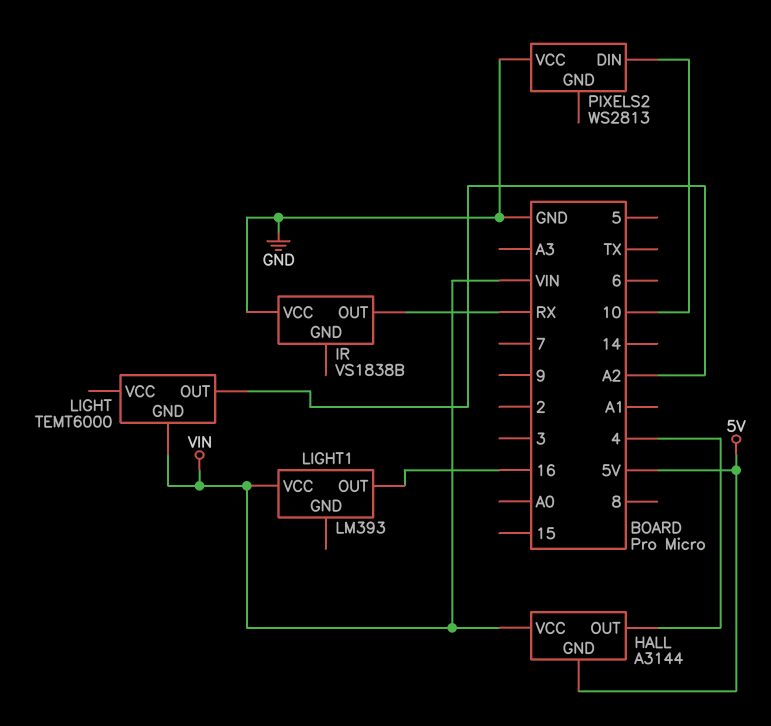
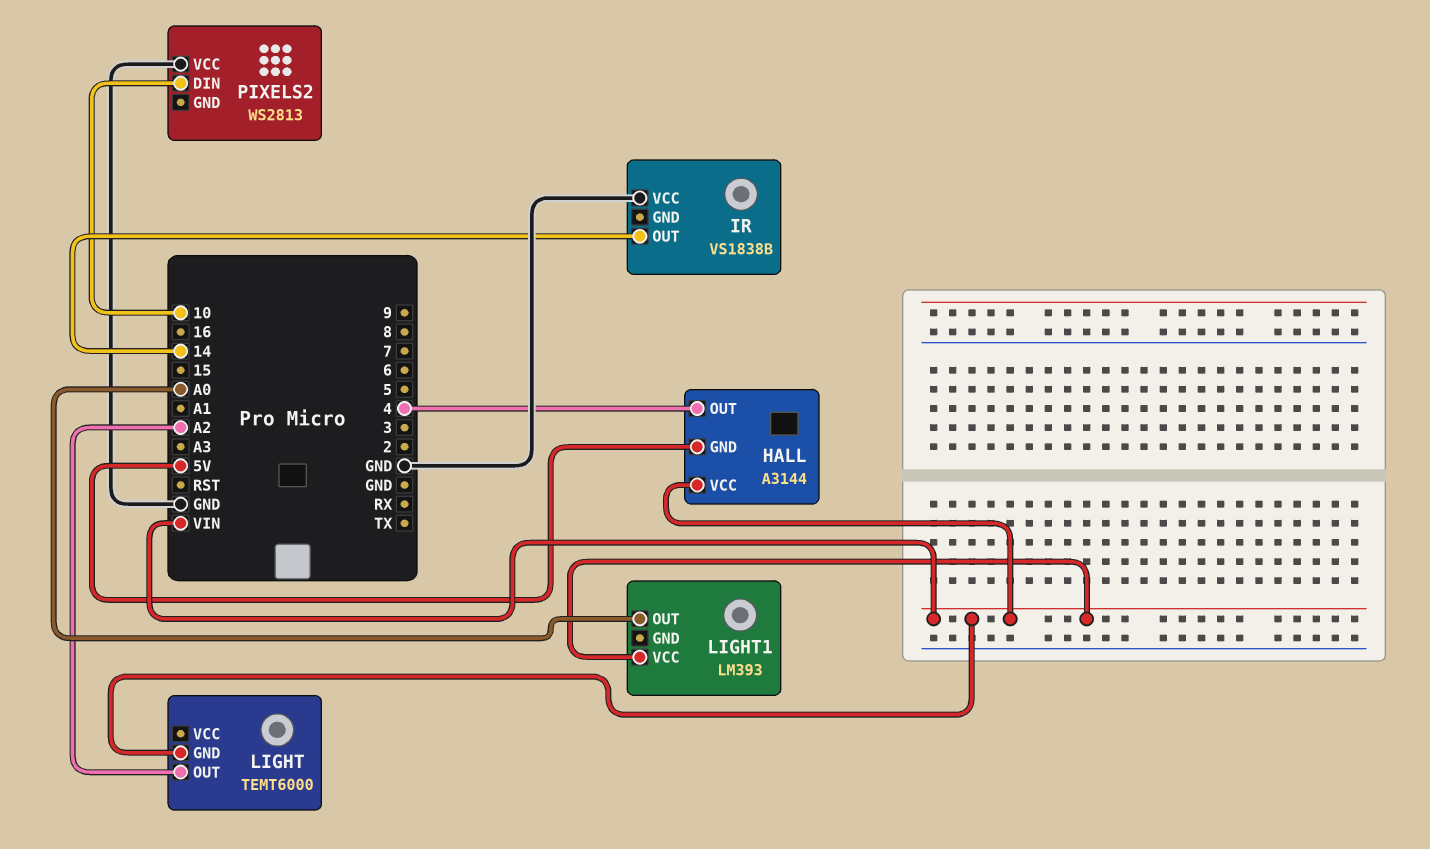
IR pin OUT: RX -> 14
LIGHT1 pin OUT: 16 -> A0

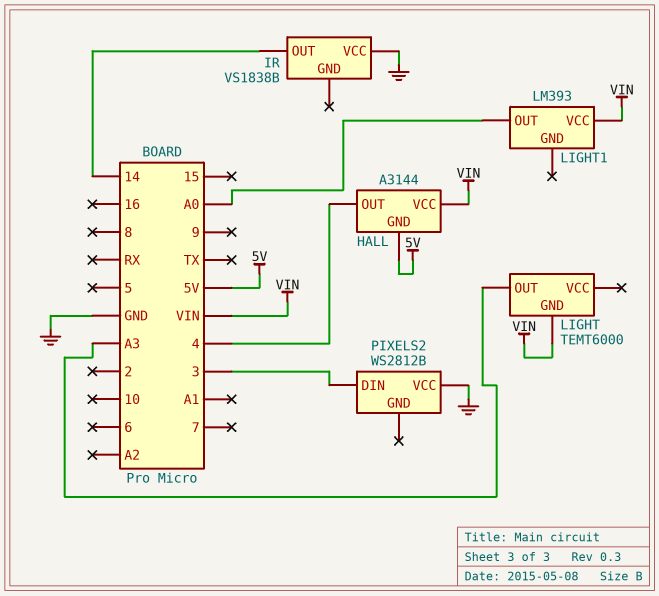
LIGHT pin OUT: A2 -> A3
PIXELS2: WS2813 -> WS2812B
PIXELS2 pin DIN: 10 -> 3

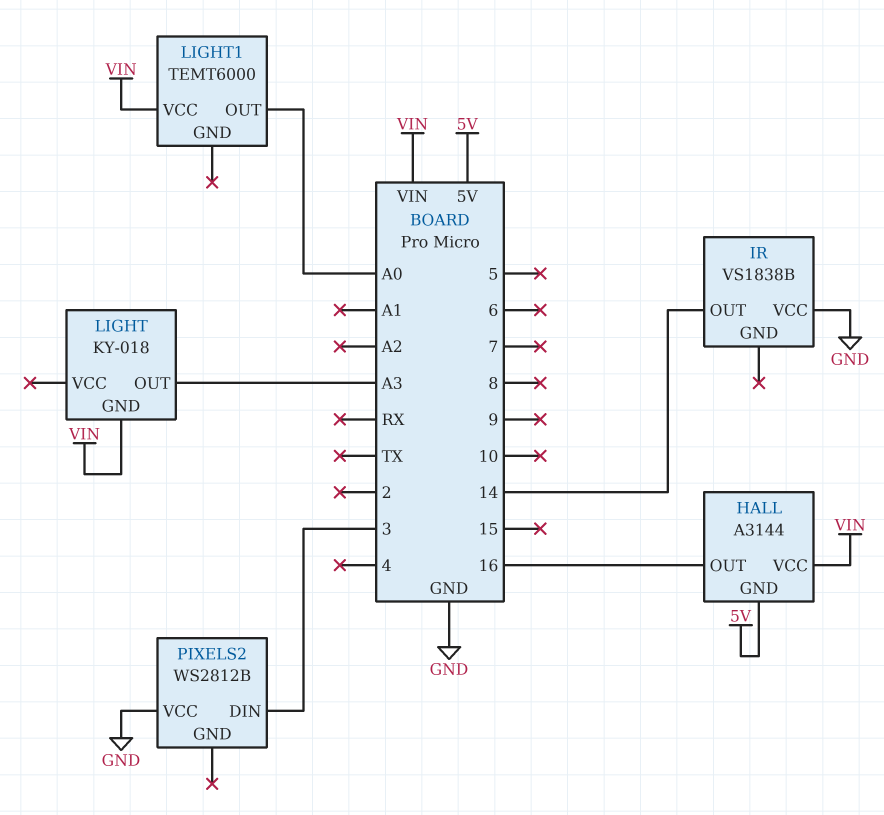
HALL pin OUT: 4 -> 16
LIGHT: TEMT6000 -> KY-018
LIGHT1: LM393 -> TEMT6000

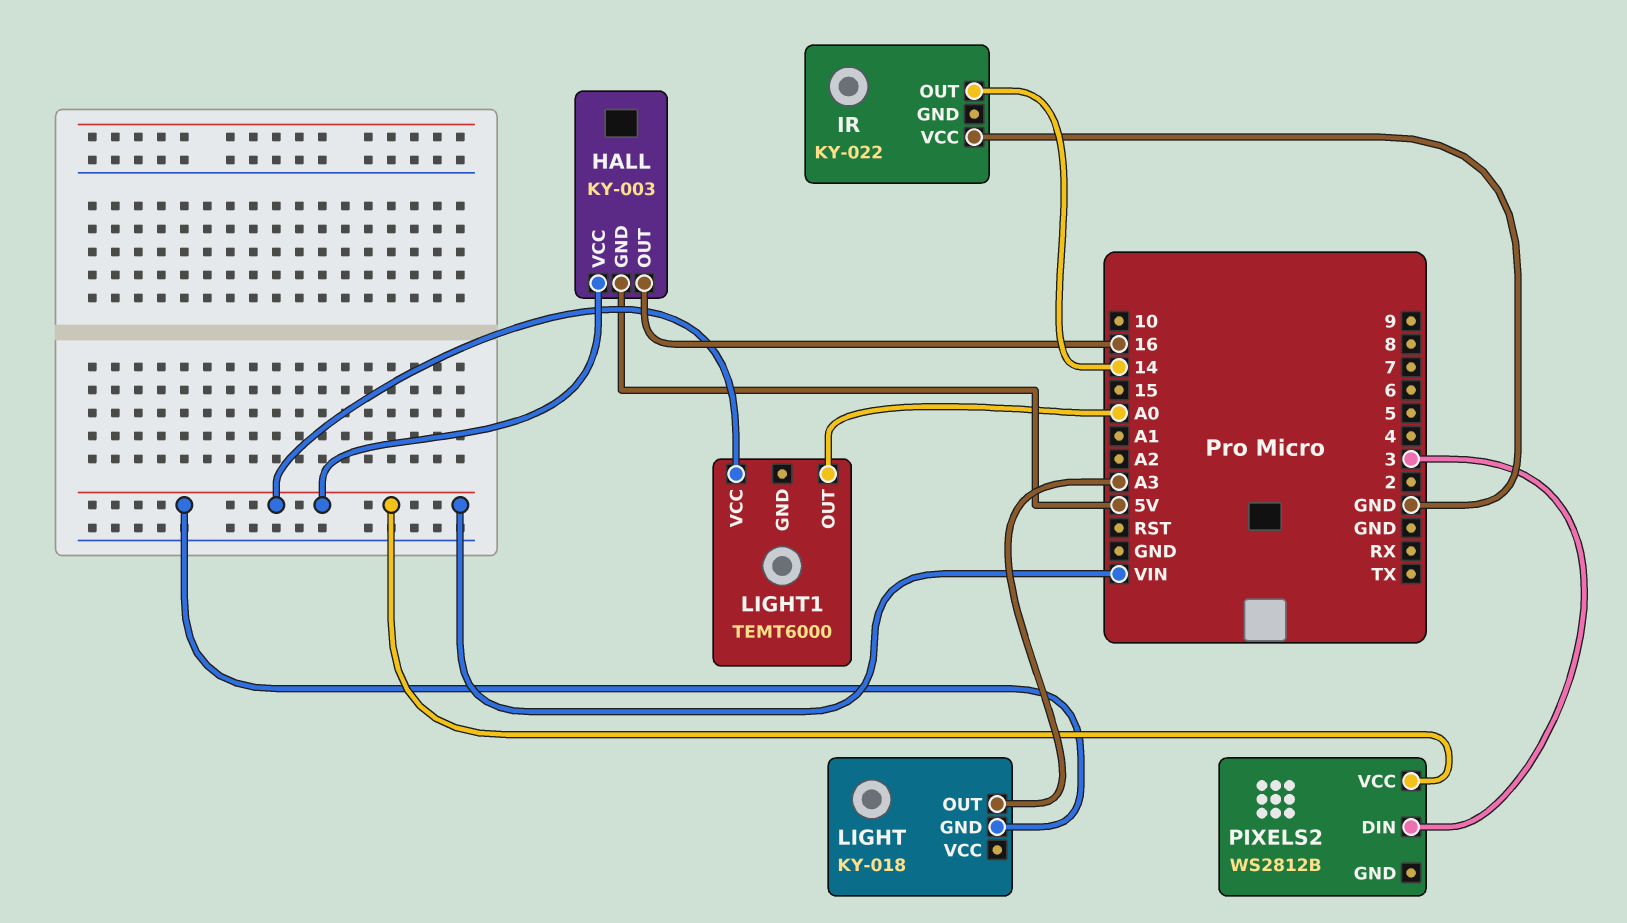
HALL: A3144 -> KY-003
IR: VS1838B -> KY-022
PIXELS2 pin VCC: GND -> VIN

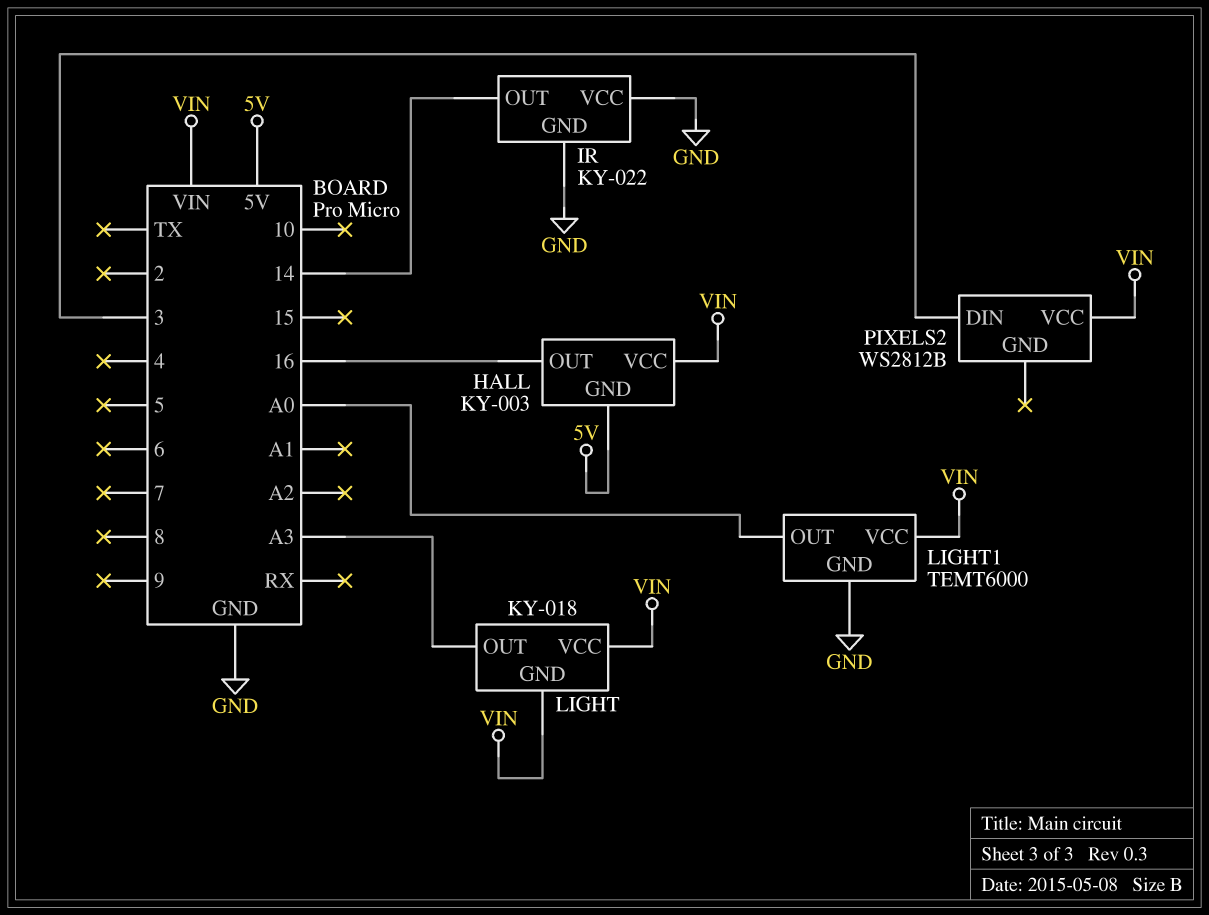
IR pin GND: none -> GND
LIGHT pin VCC: none -> VIN
LIGHT1 pin GND: none -> GND

